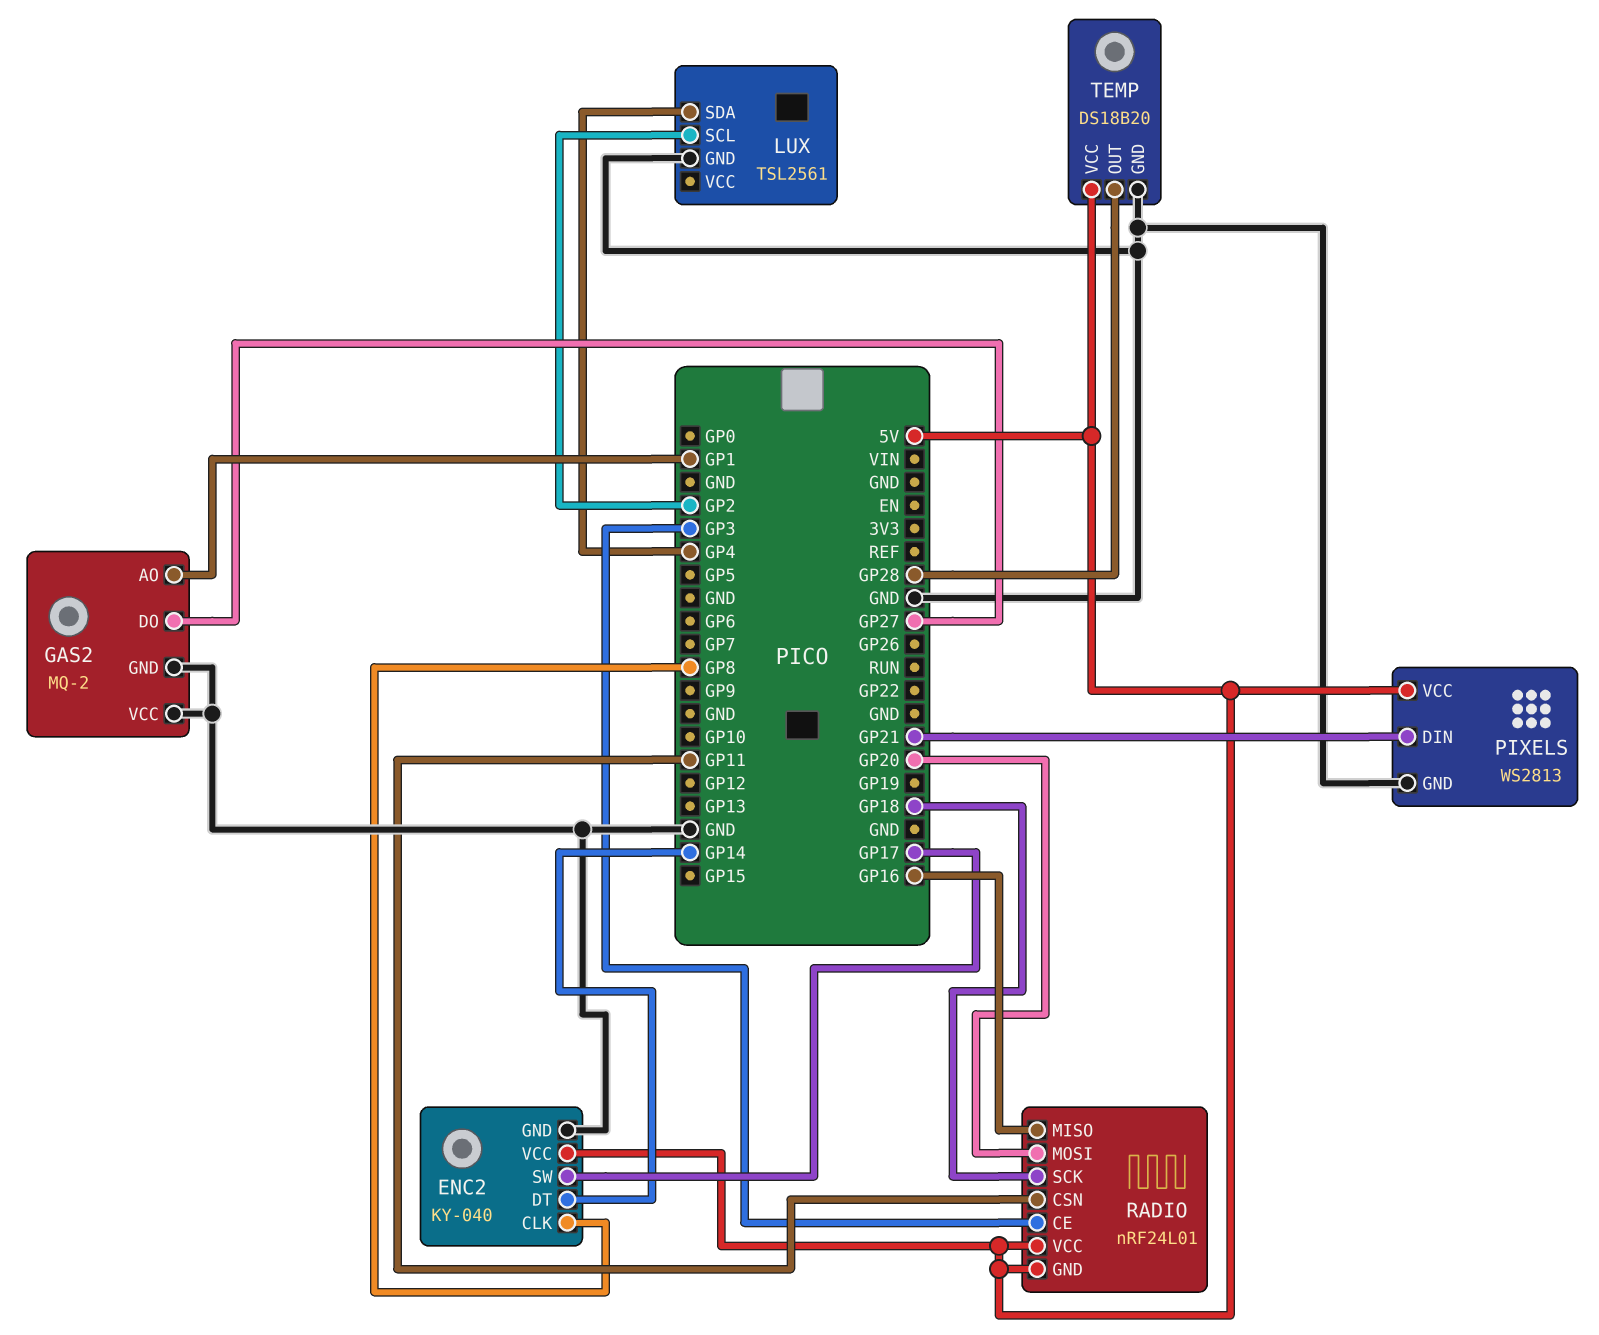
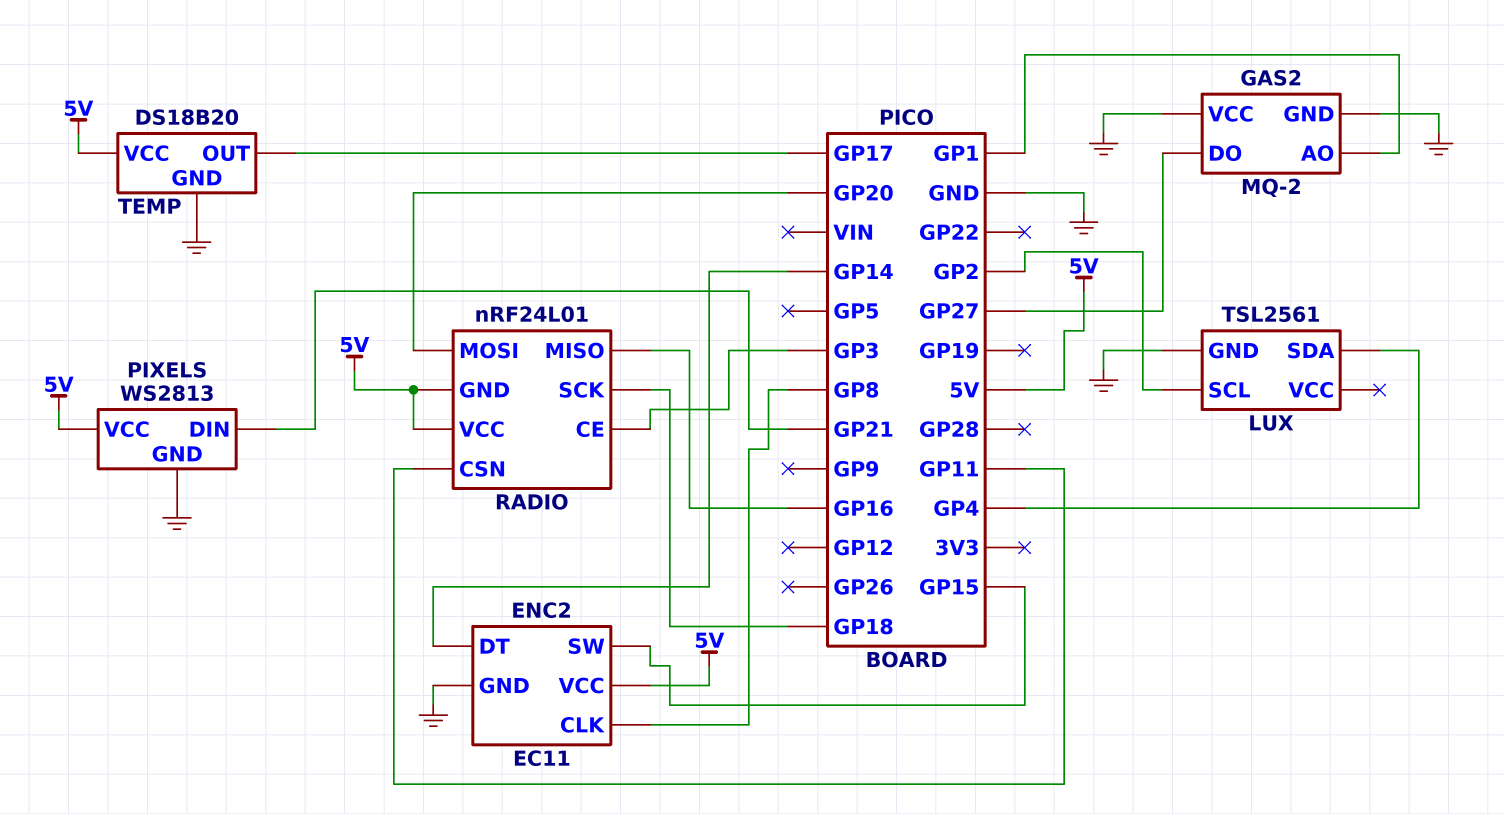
ENC2: KY-040 -> EC11
ENC2 pin SW: GP17 -> GP15
TEMP pin OUT: GP28 -> GP17

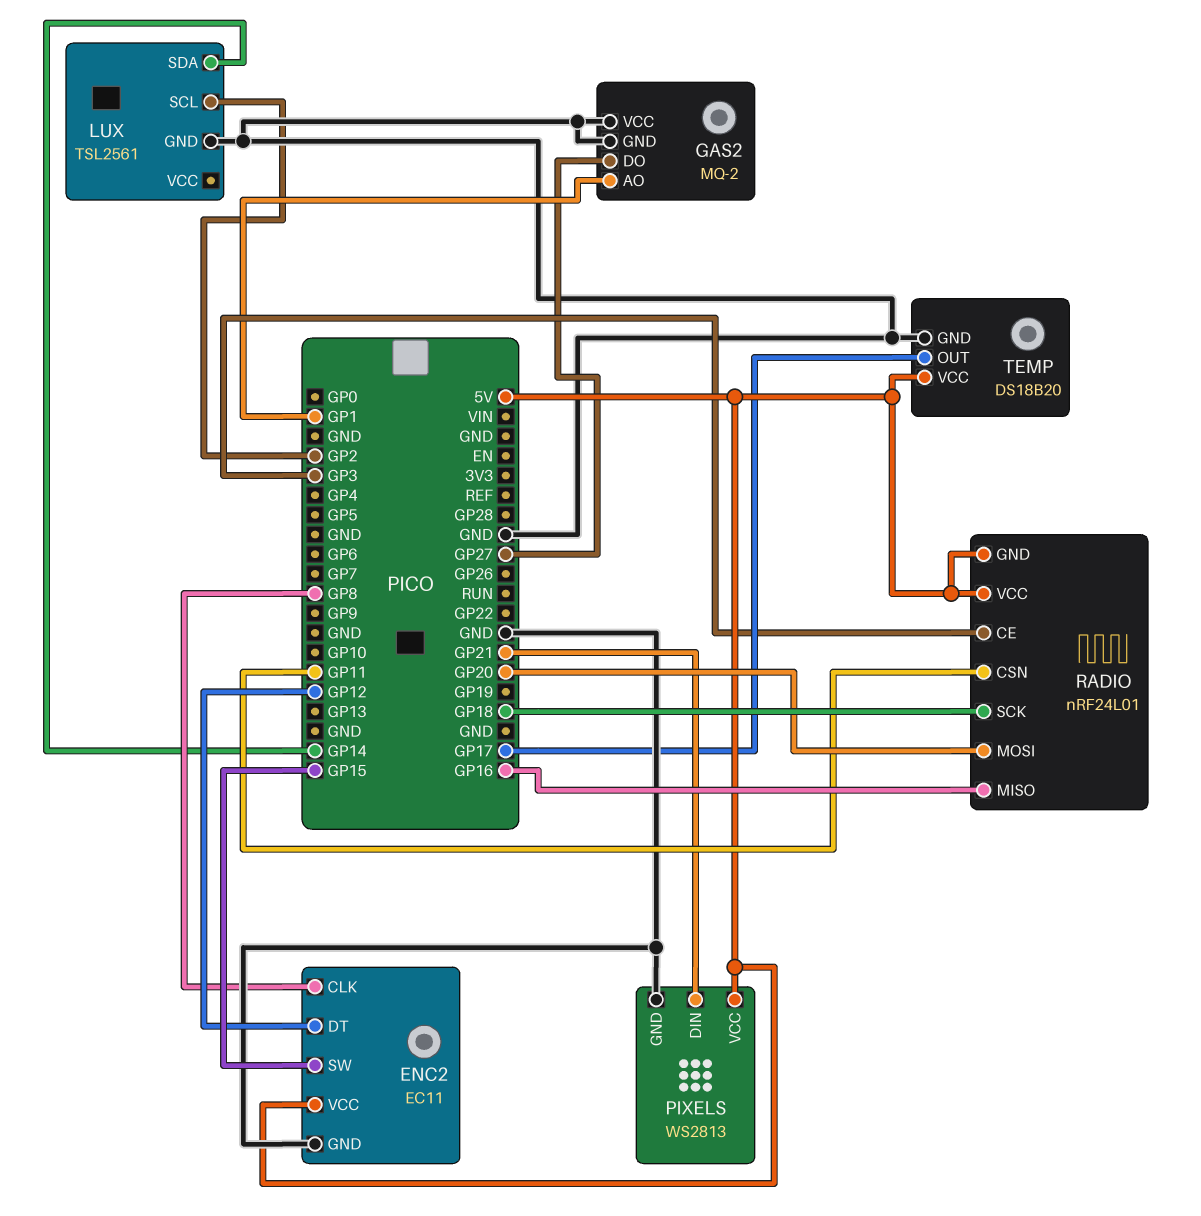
ENC2 pin DT: GP14 -> GP12
LUX pin SDA: GP4 -> GP14

